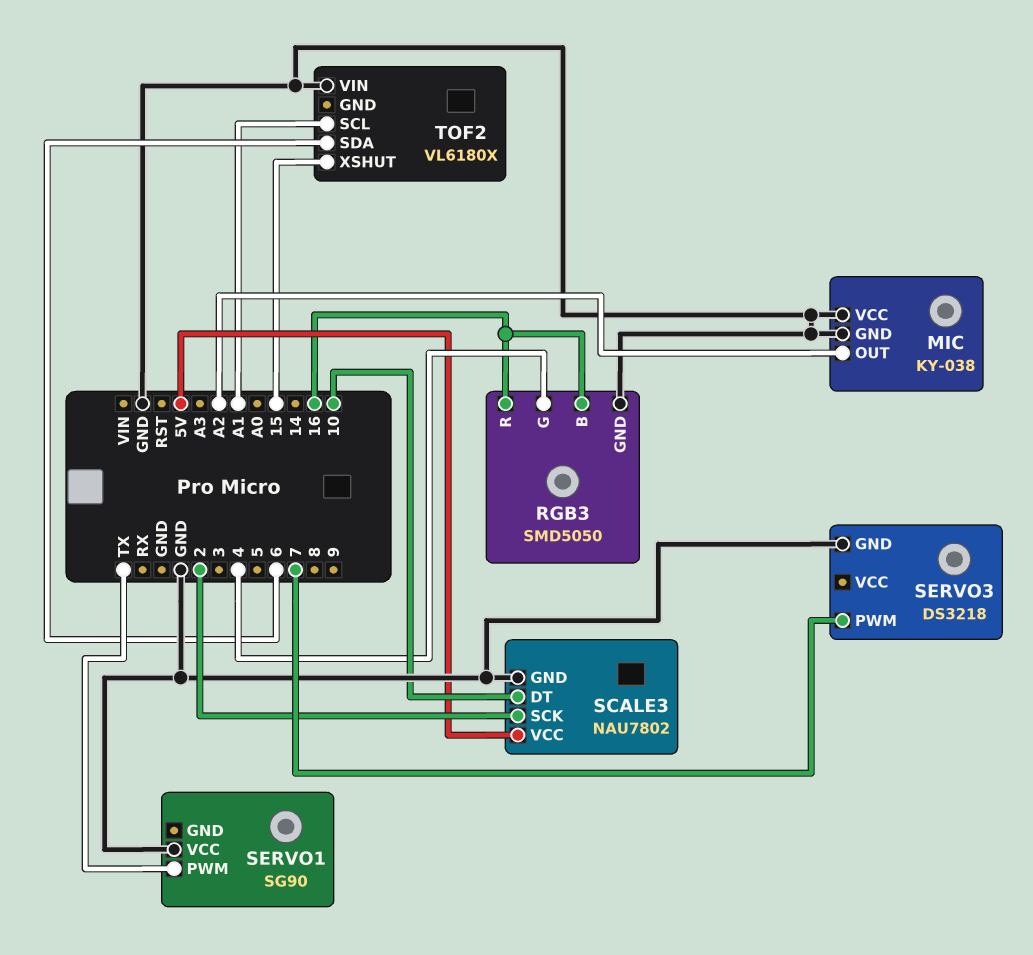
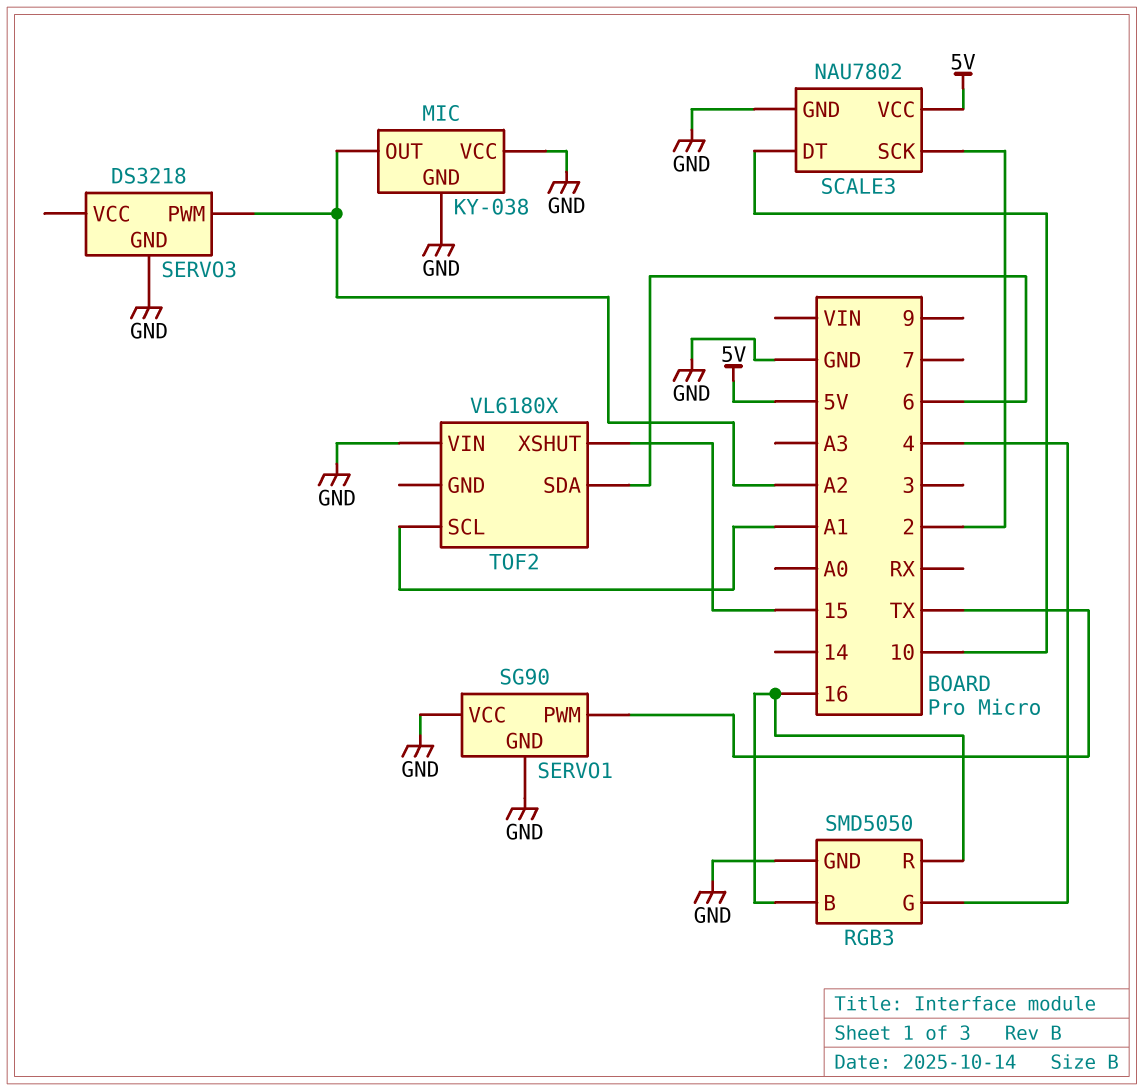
SERVO1 pin GND: none -> GND
SERVO3 pin PWM: 7 -> A2

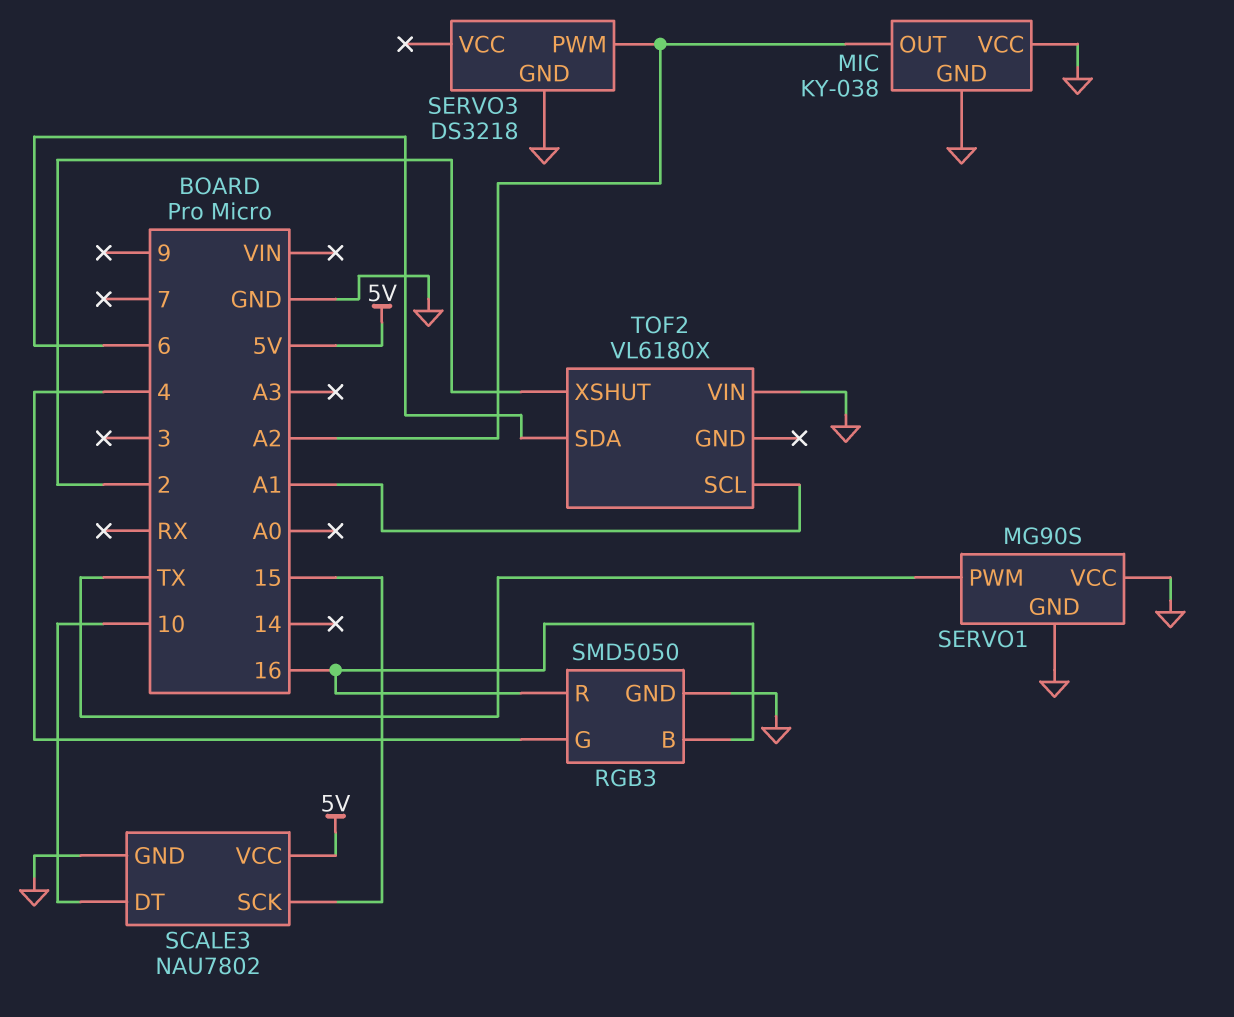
SCALE3 pin SCK: 2 -> 15
SERVO1: SG90 -> MG90S
TOF2 pin XSHUT: 15 -> 2

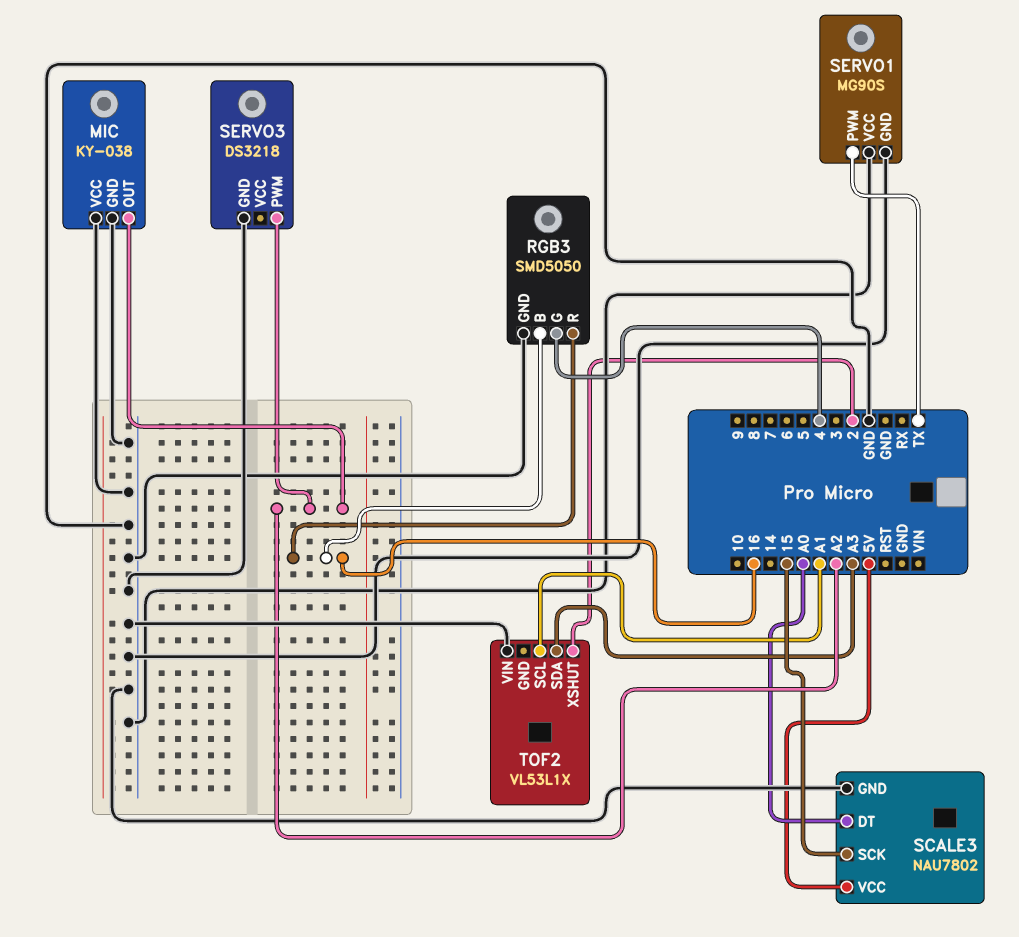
SCALE3 pin DT: 10 -> A0
TOF2: VL6180X -> VL53L1X
TOF2 pin SDA: 6 -> A3

